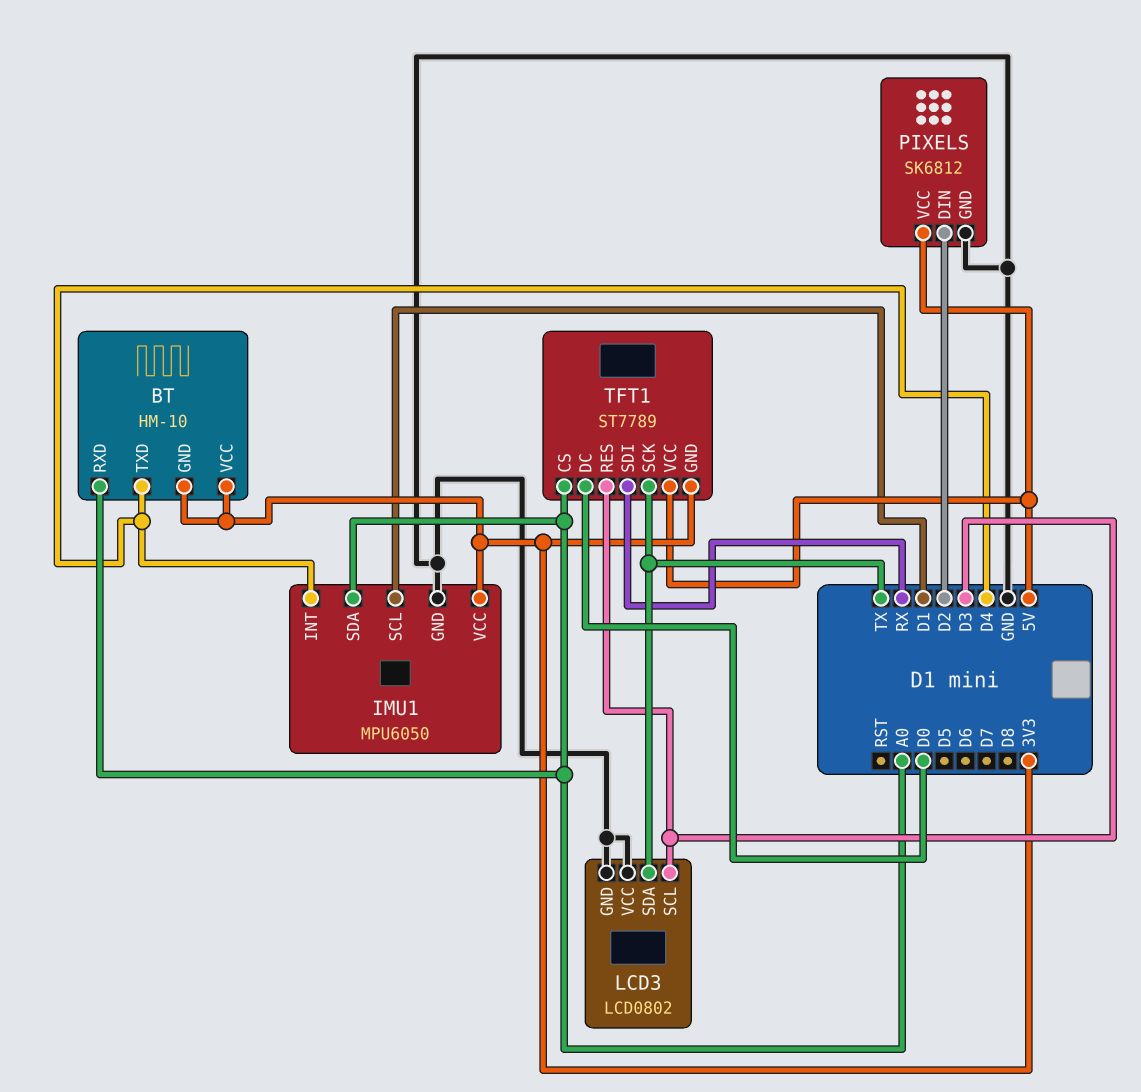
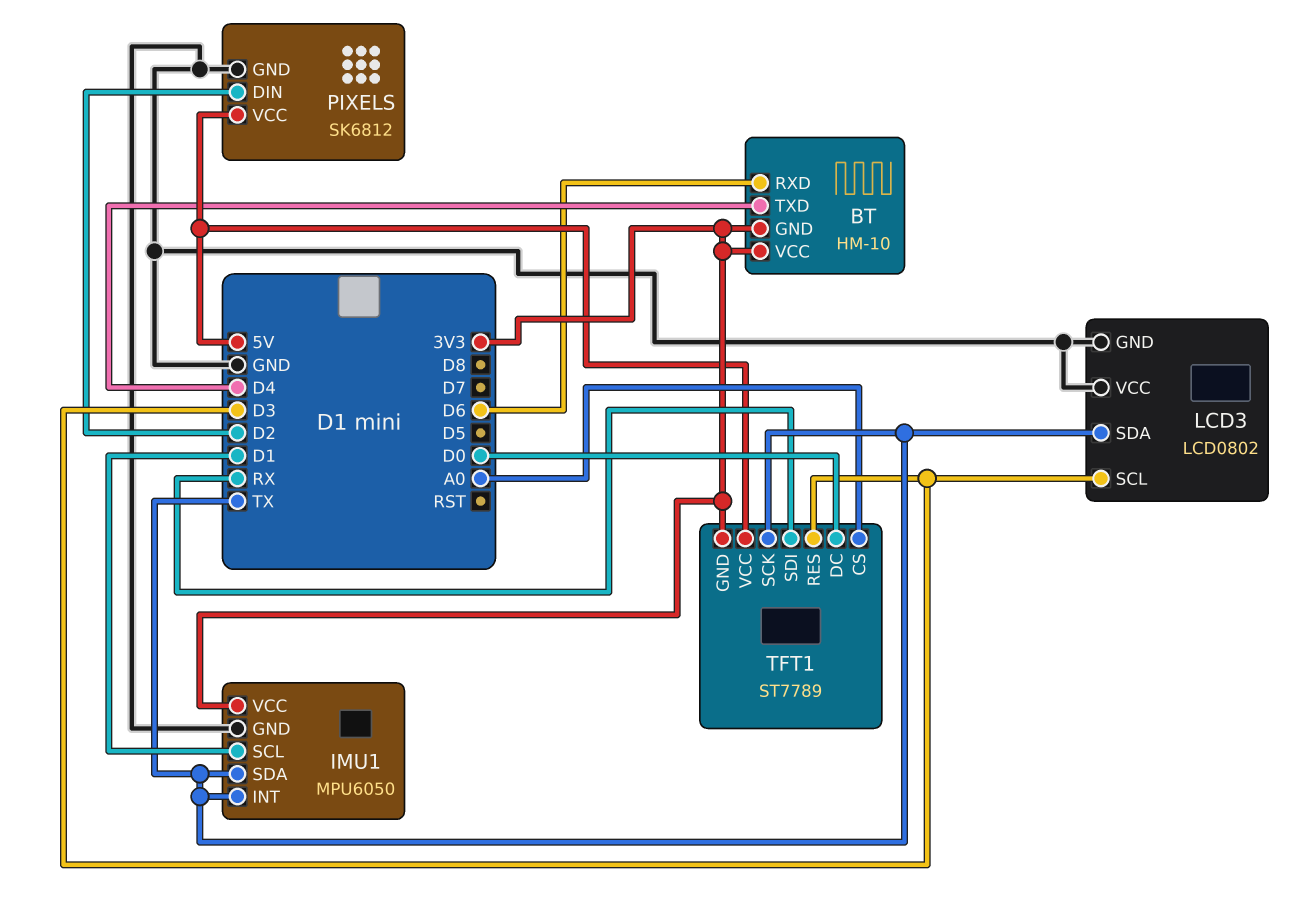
BT pin RXD: A0 -> D6
IMU1 pin INT: D4 -> TX
IMU1 pin SDA: A0 -> TX

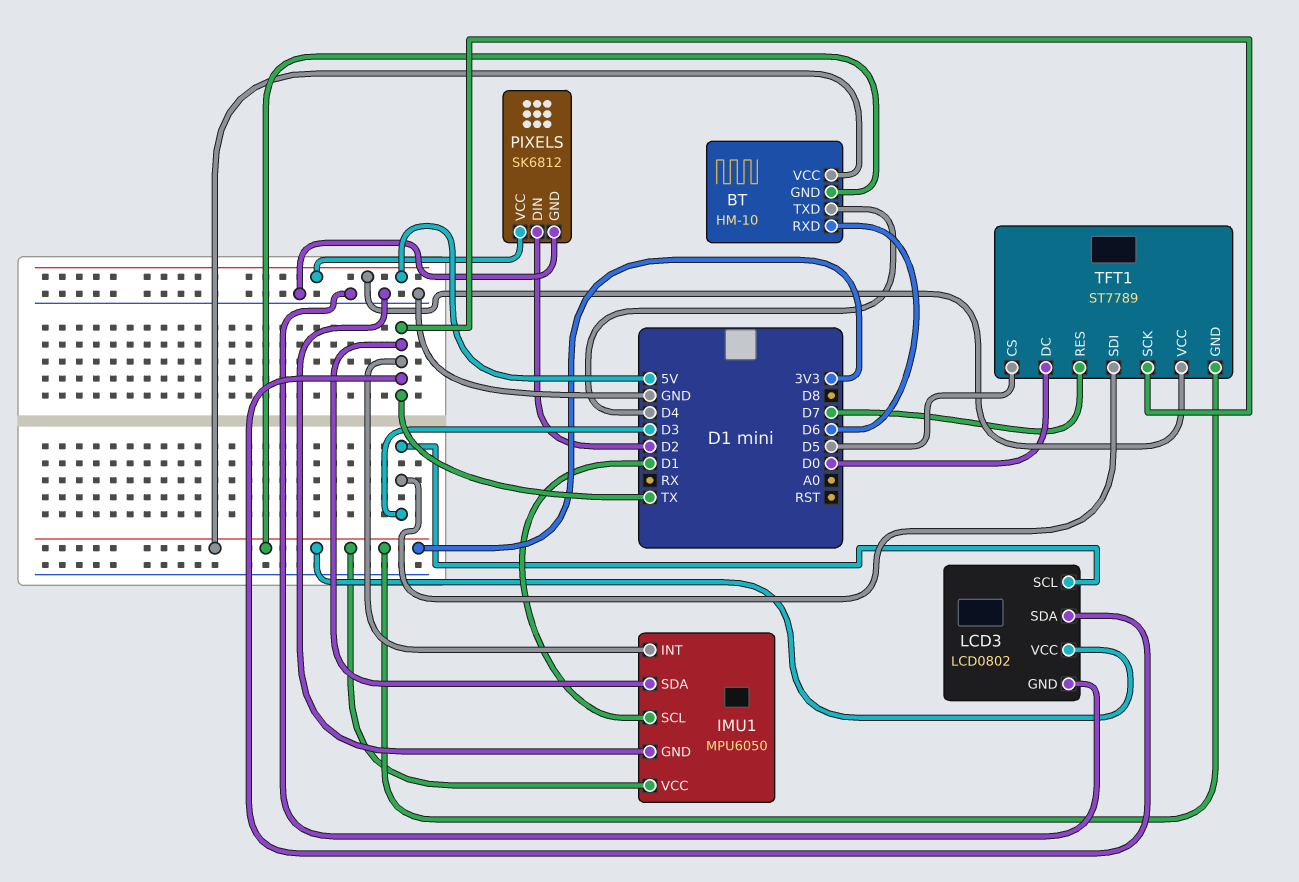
LCD3 pin VCC: GND -> 3V3
TFT1 pin CS: A0 -> D5
TFT1 pin RES: D3 -> D7
TFT1 pin SDI: RX -> D3

